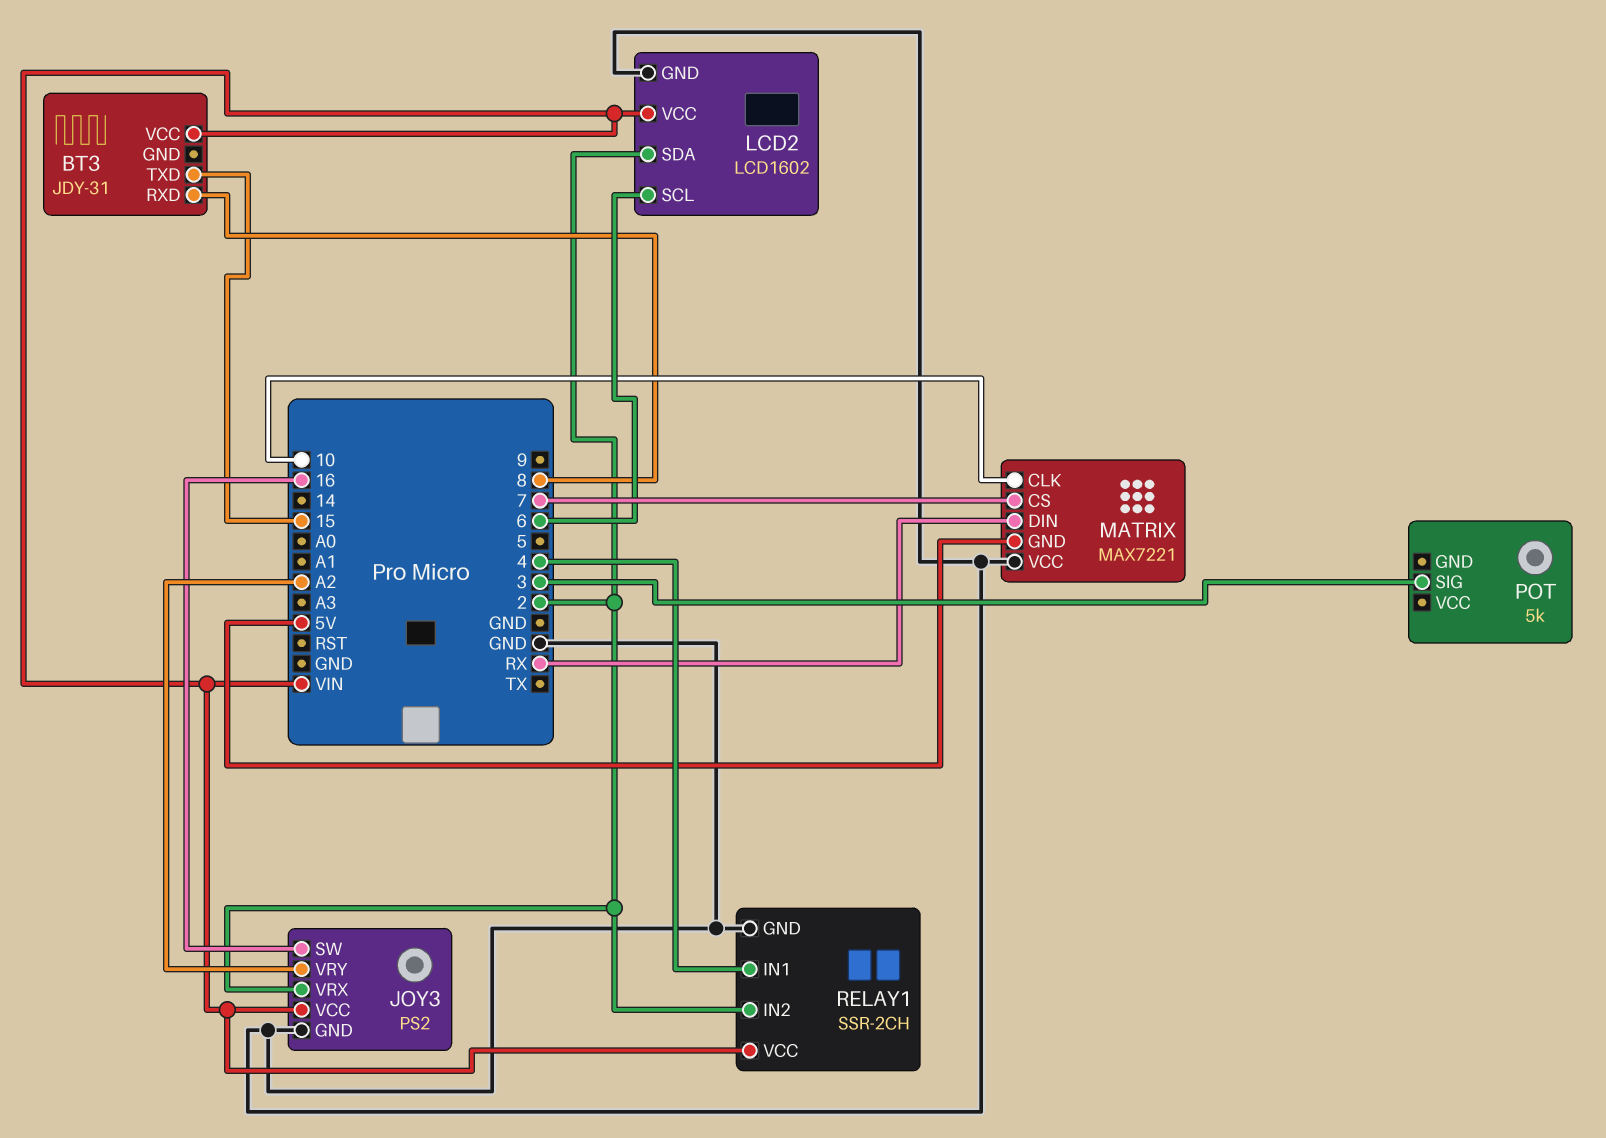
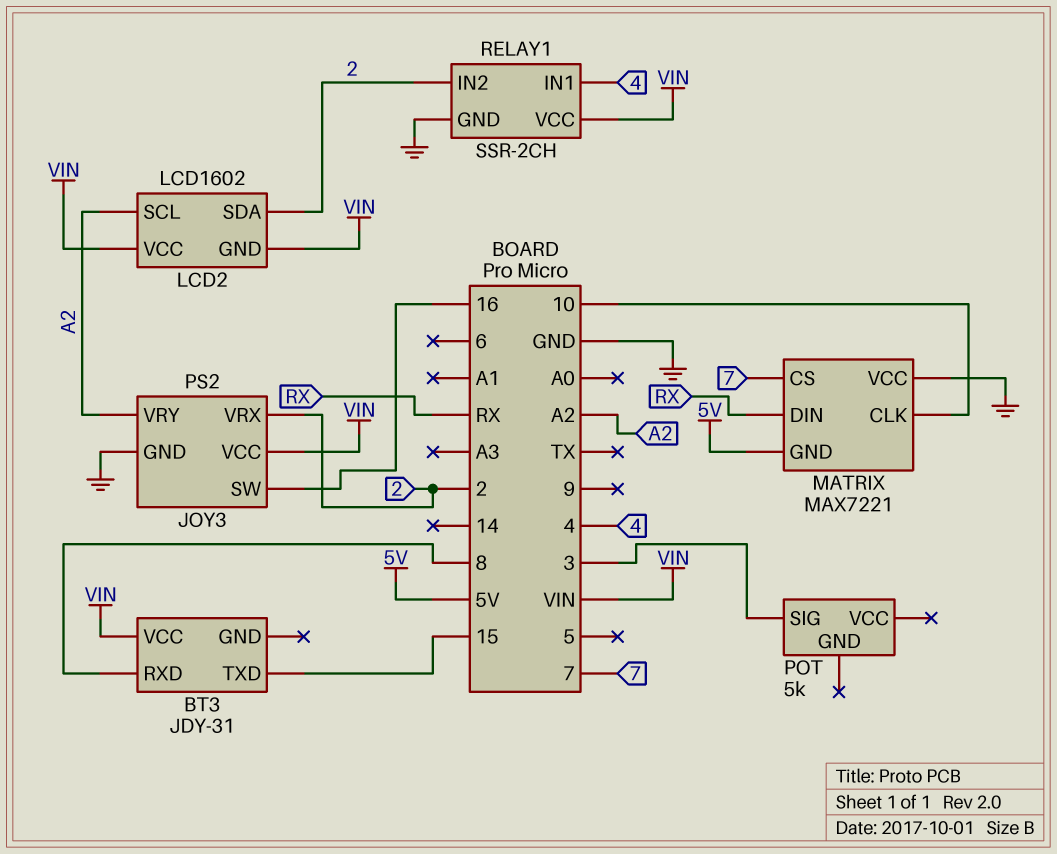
LCD2 pin GND: GND -> VIN
LCD2 pin SCL: 6 -> A2

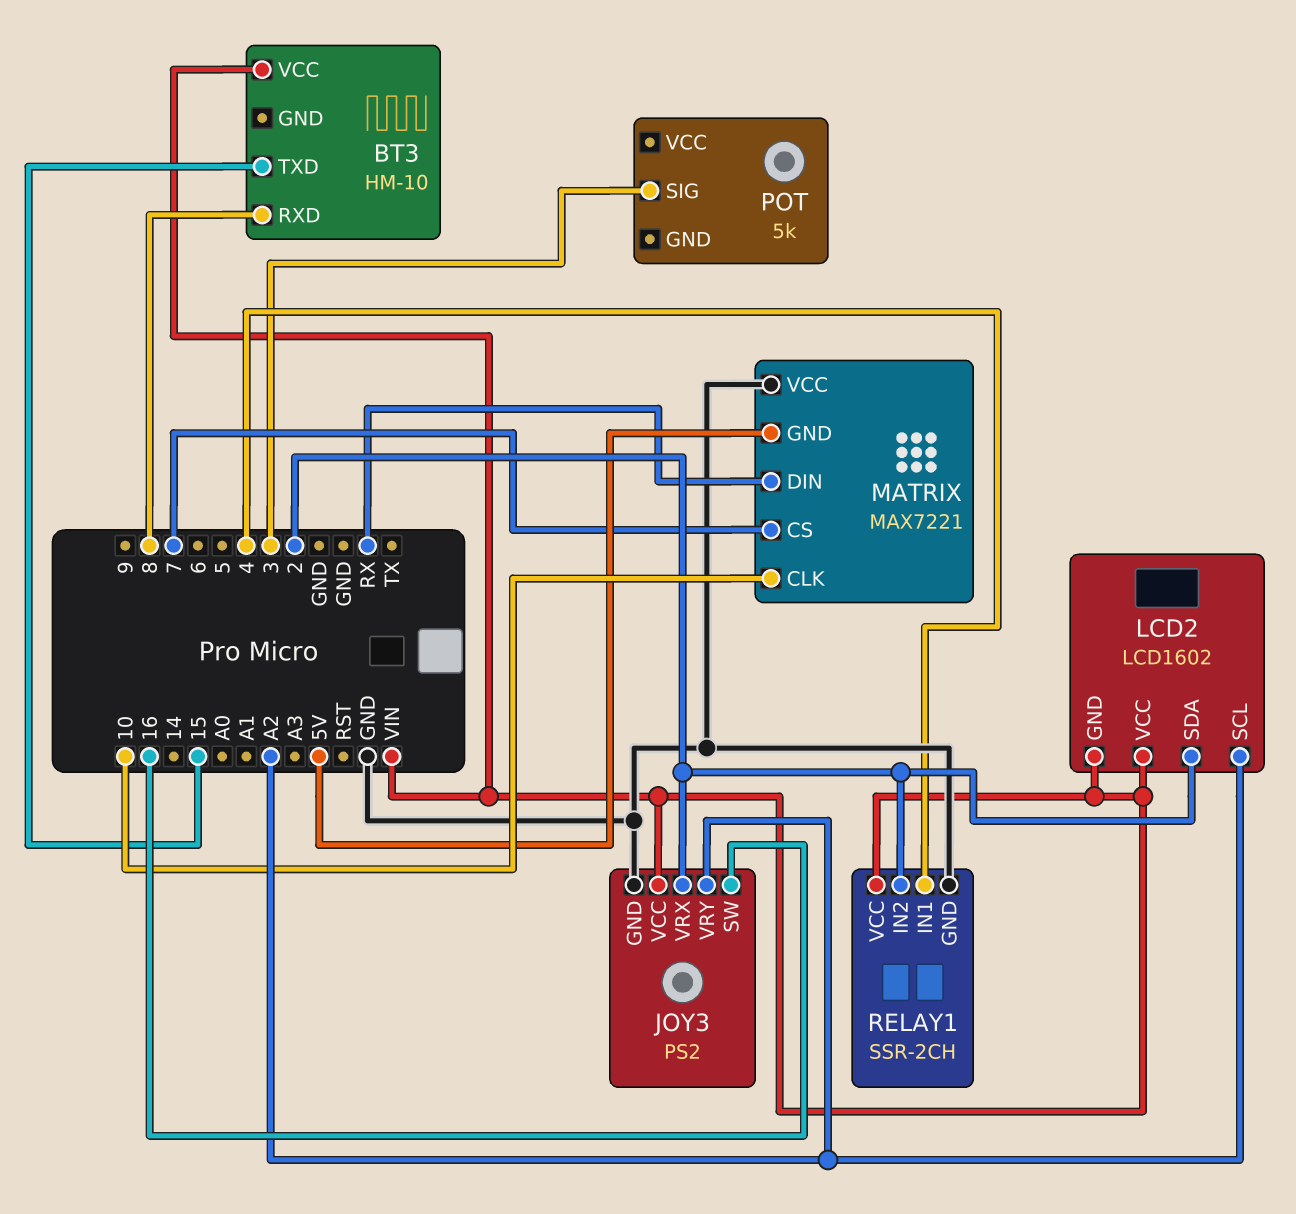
BT3: JDY-31 -> HM-10

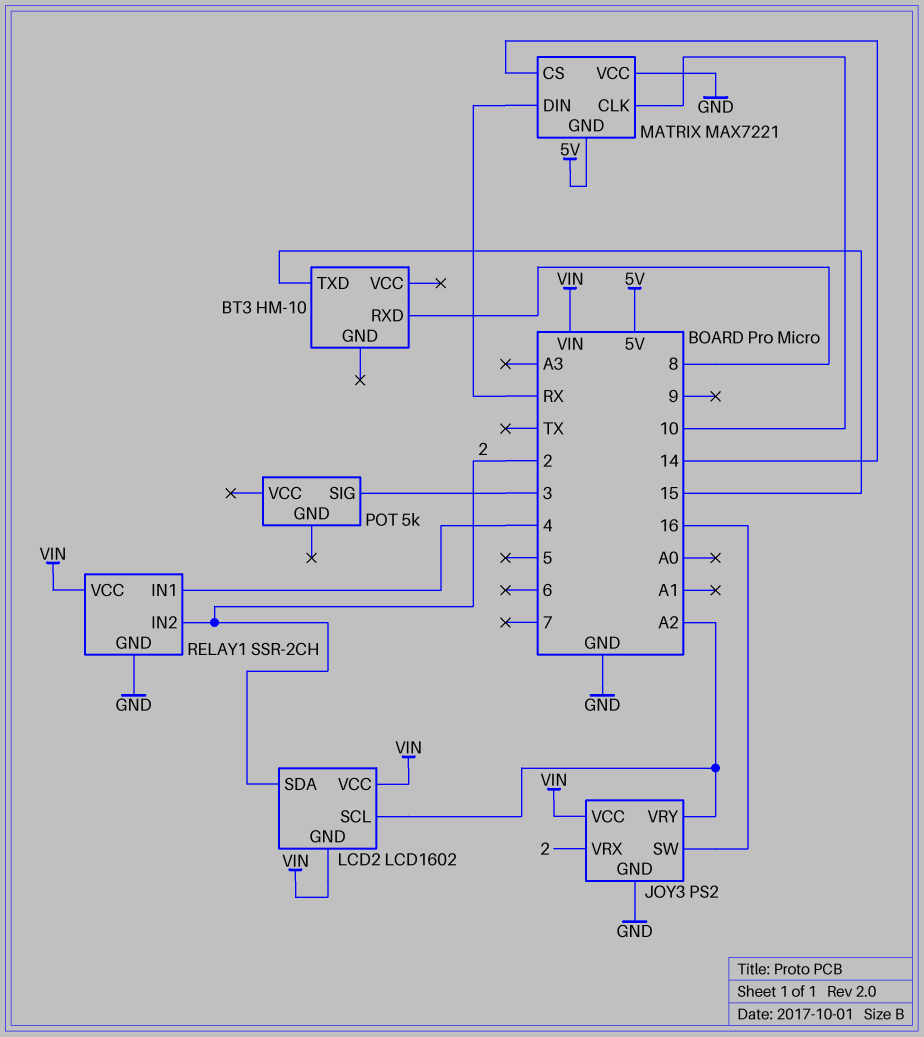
BT3 pin VCC: VIN -> none
MATRIX pin CS: 7 -> 14

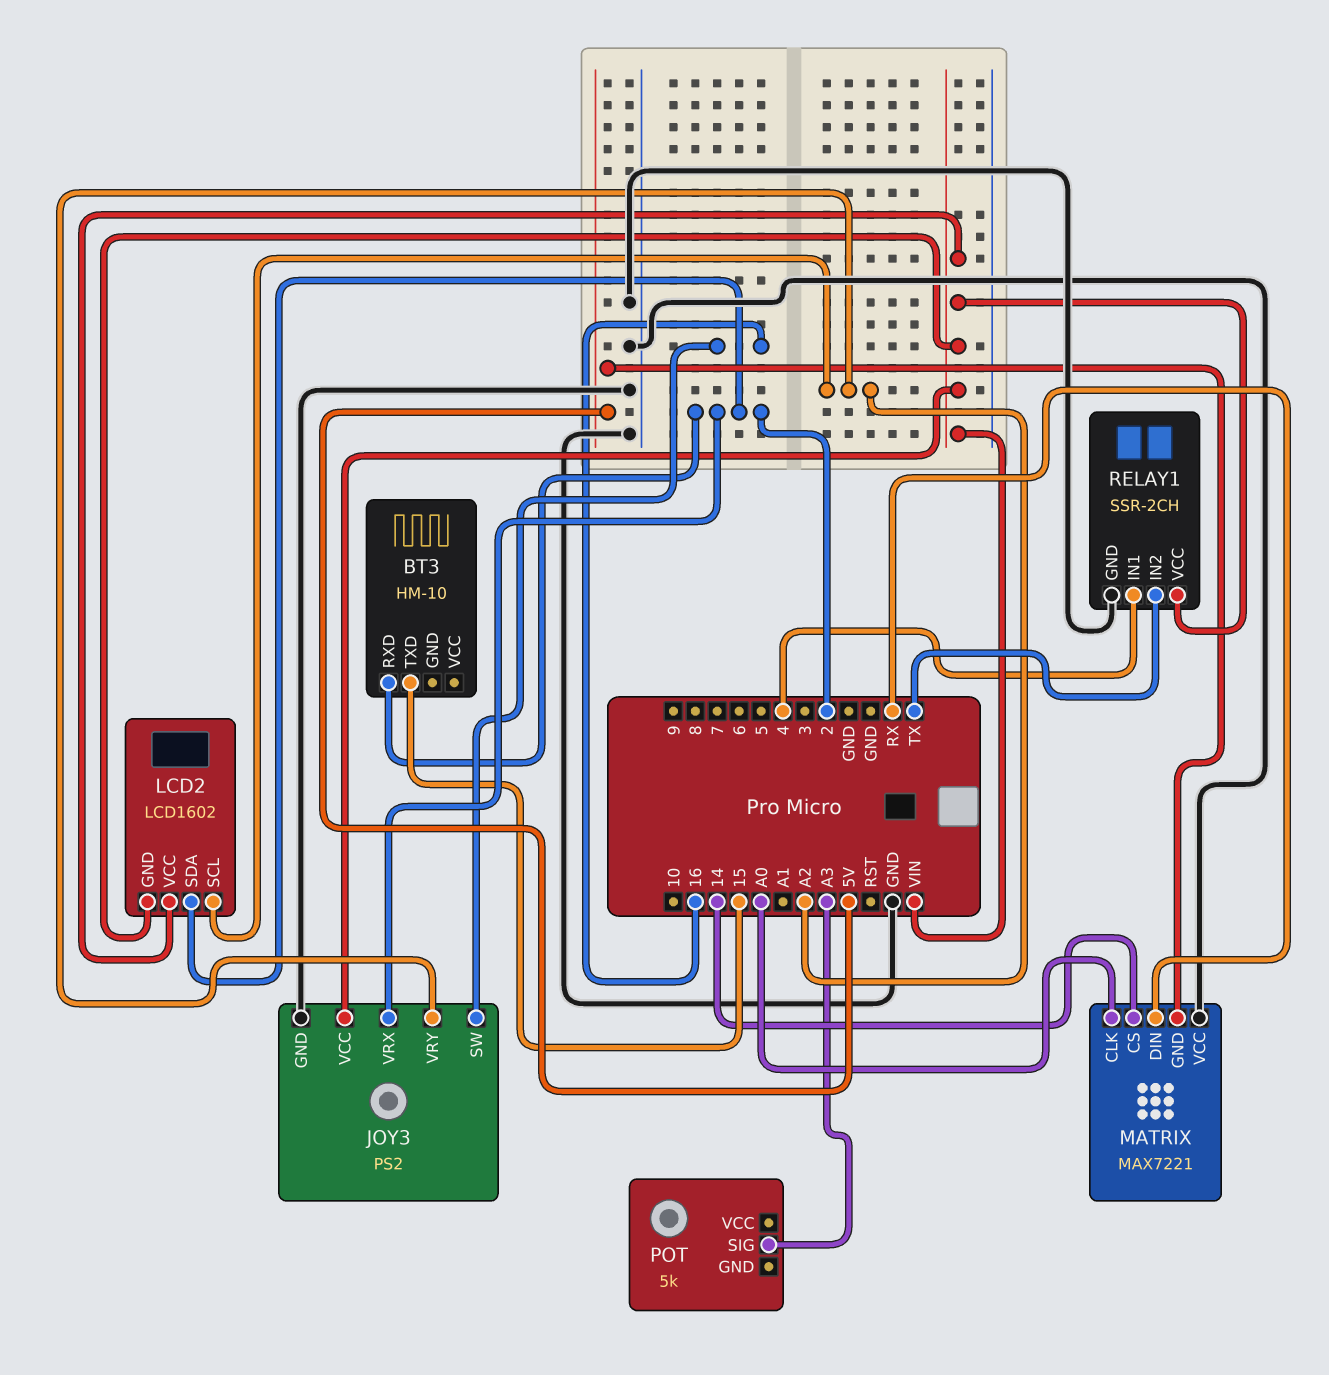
BT3 pin RXD: 8 -> 2
MATRIX pin CLK: 10 -> A0
POT pin SIG: 3 -> A3
RELAY1 pin IN2: 2 -> TX

